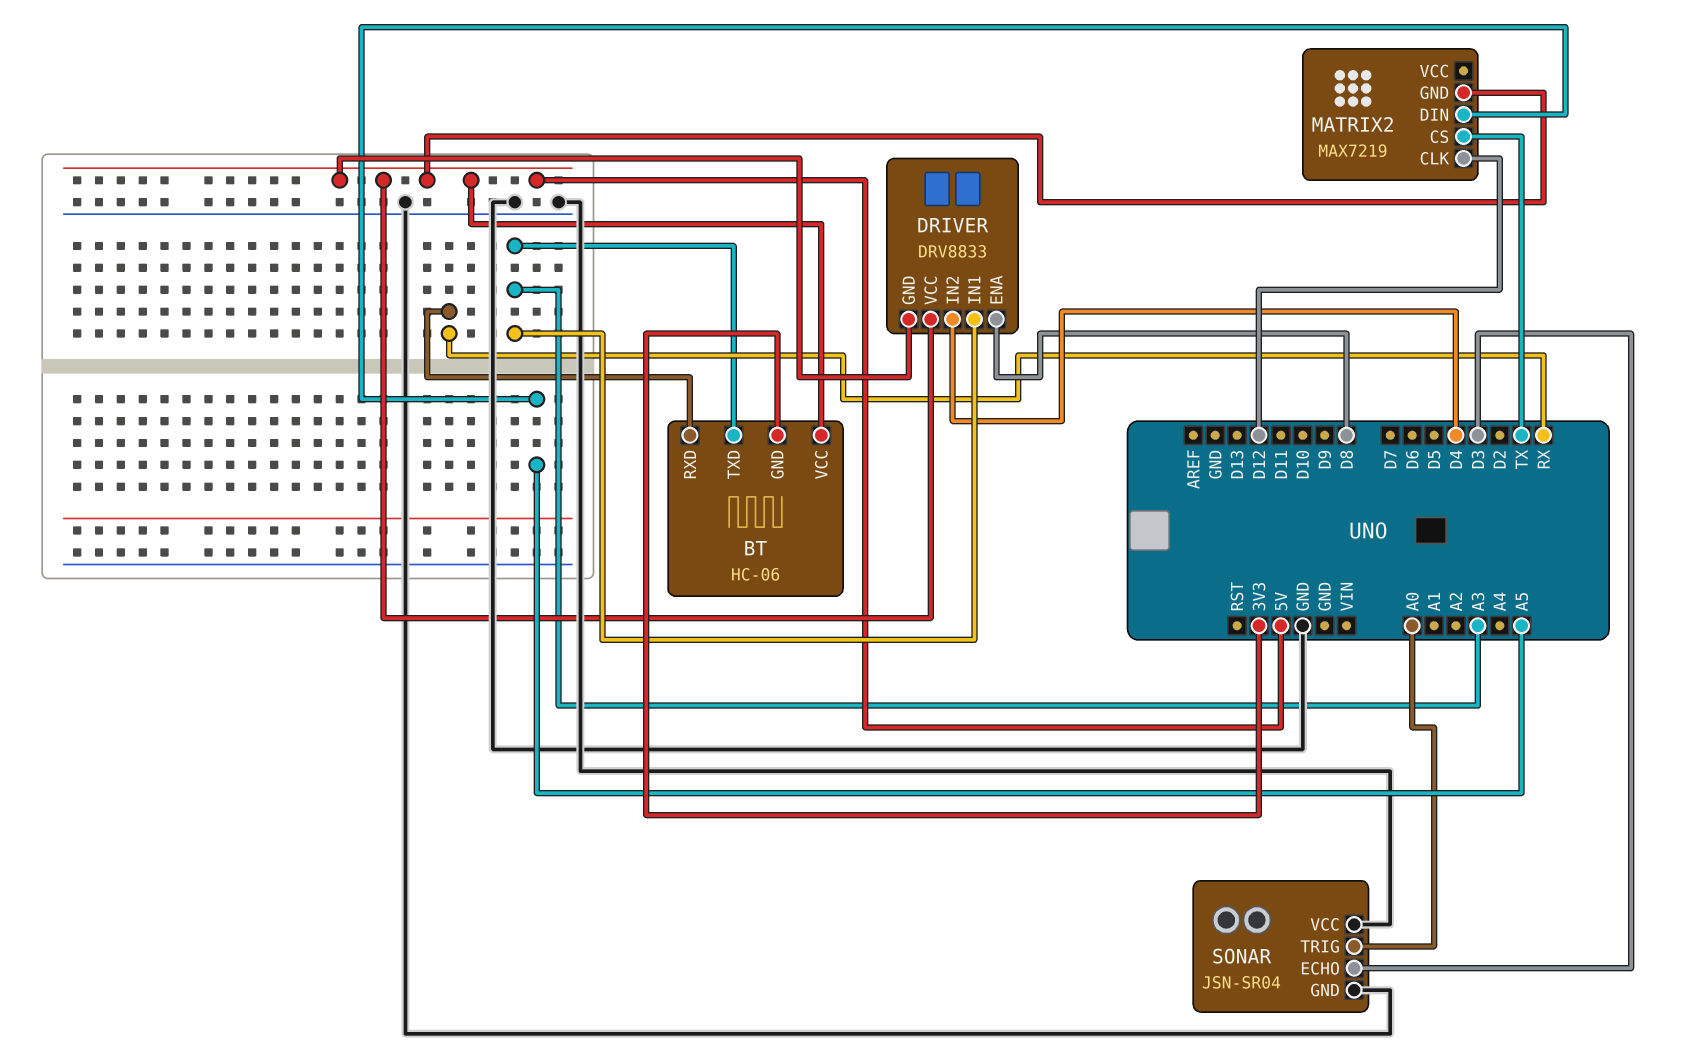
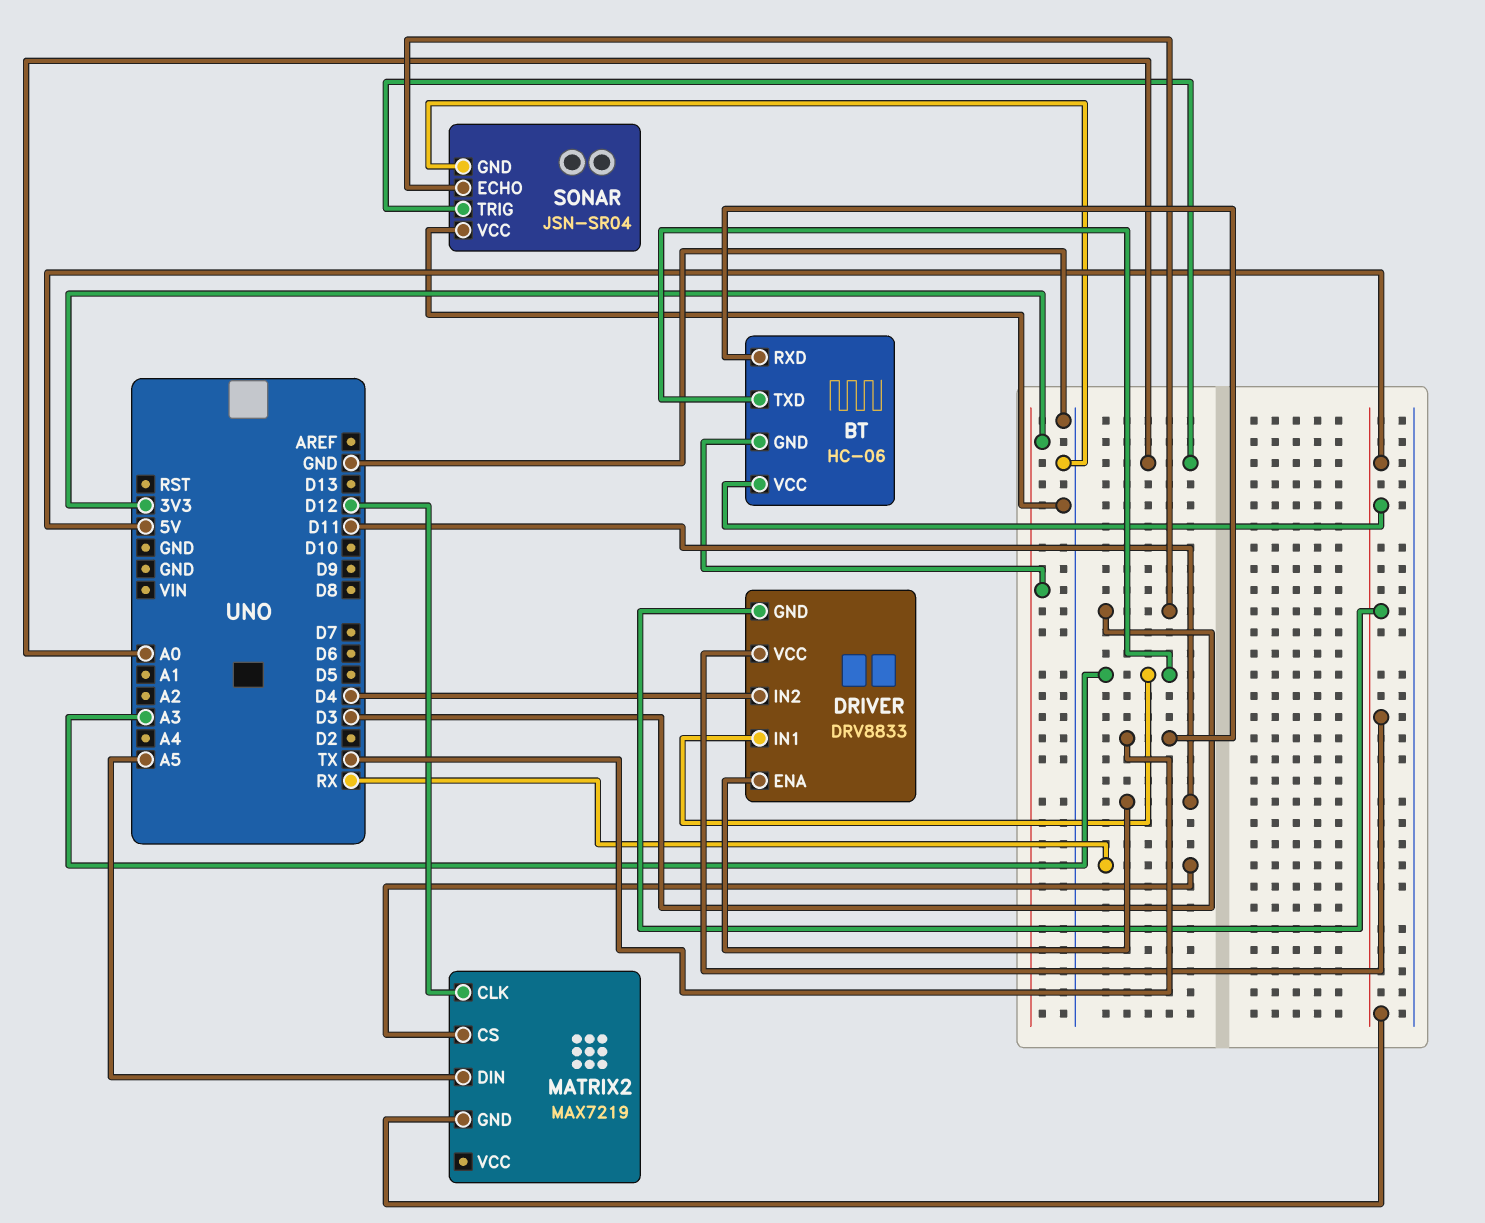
BT pin RXD: RX -> TX
DRIVER pin ENA: D8 -> D11
MATRIX2 pin CS: TX -> RX

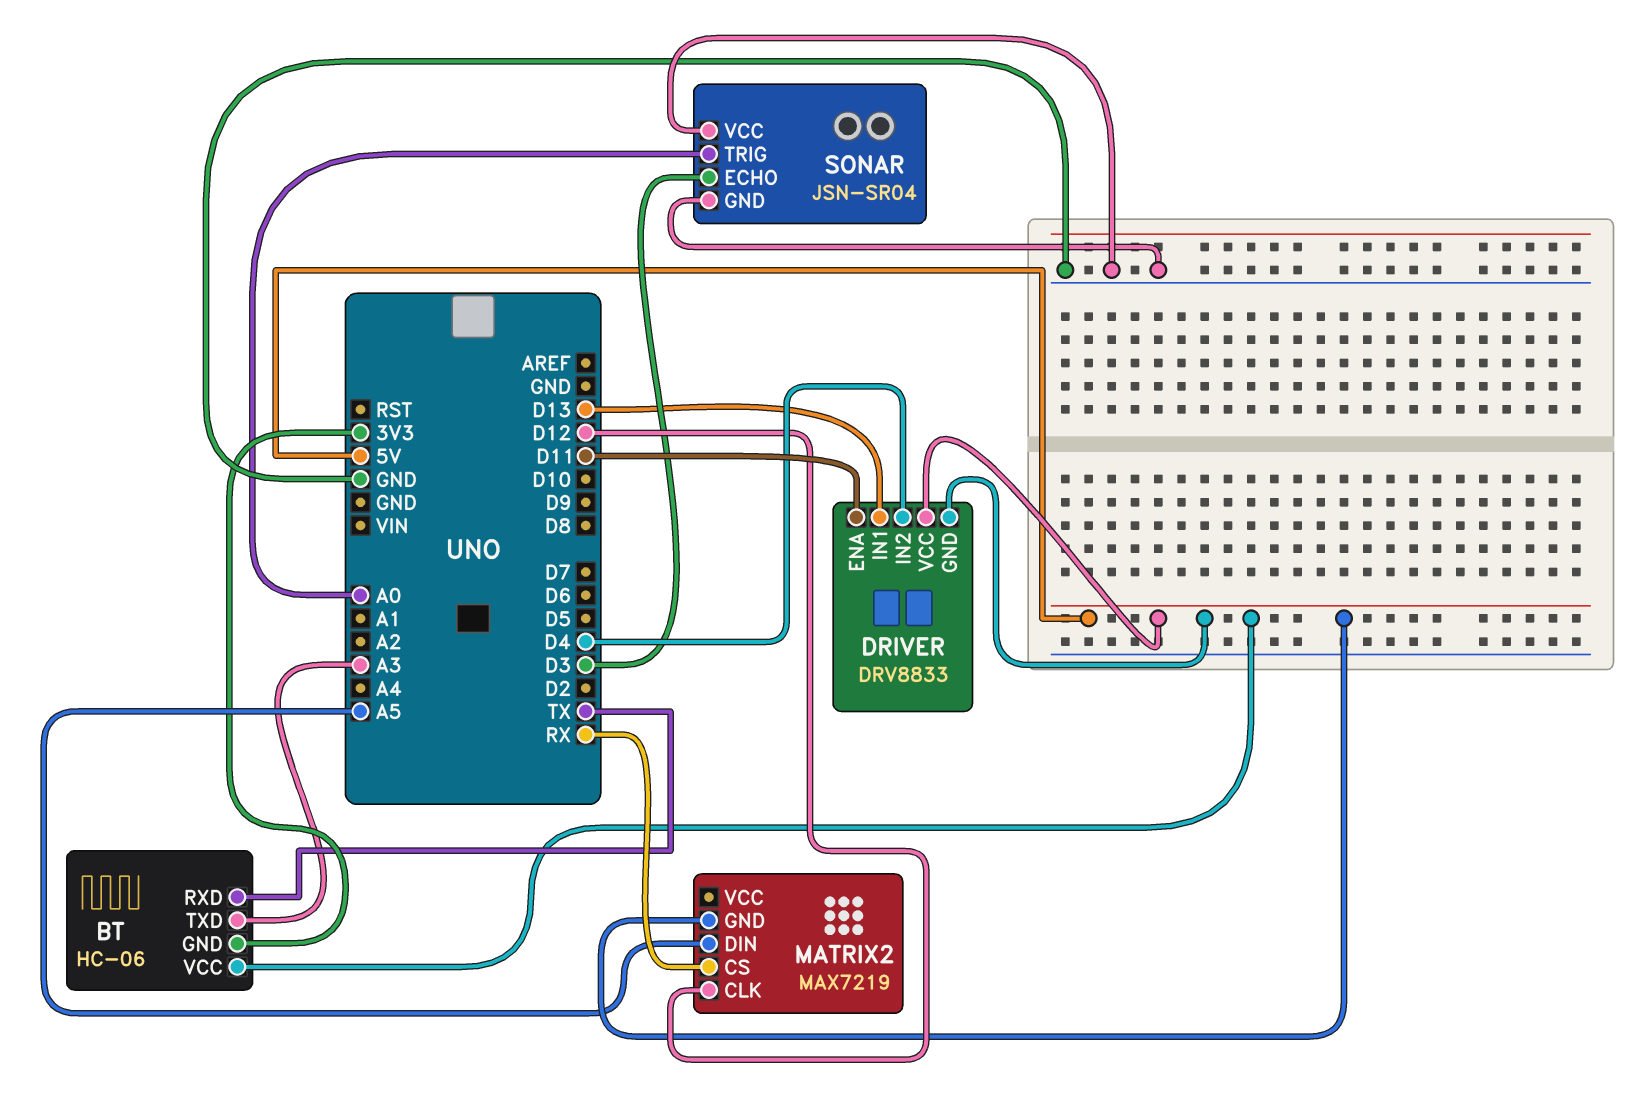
DRIVER pin IN1: A3 -> D13

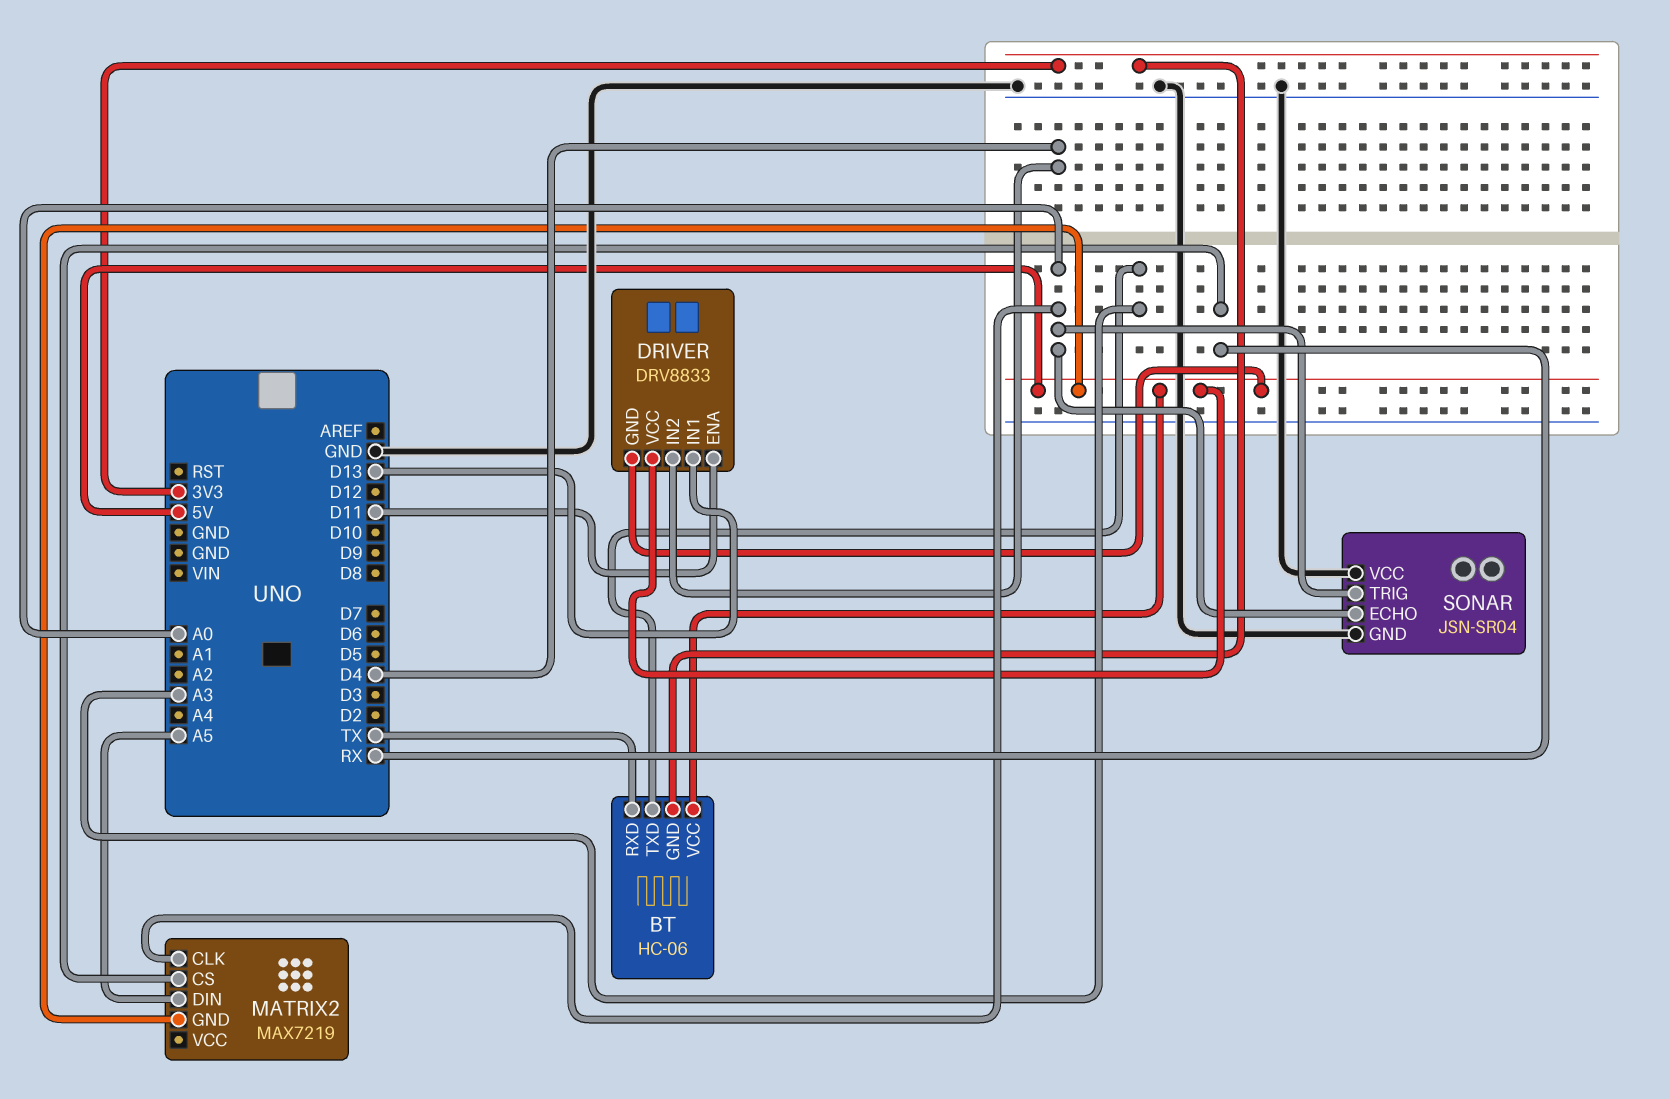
MATRIX2 pin CLK: D12 -> A0
SONAR pin ECHO: D3 -> A0

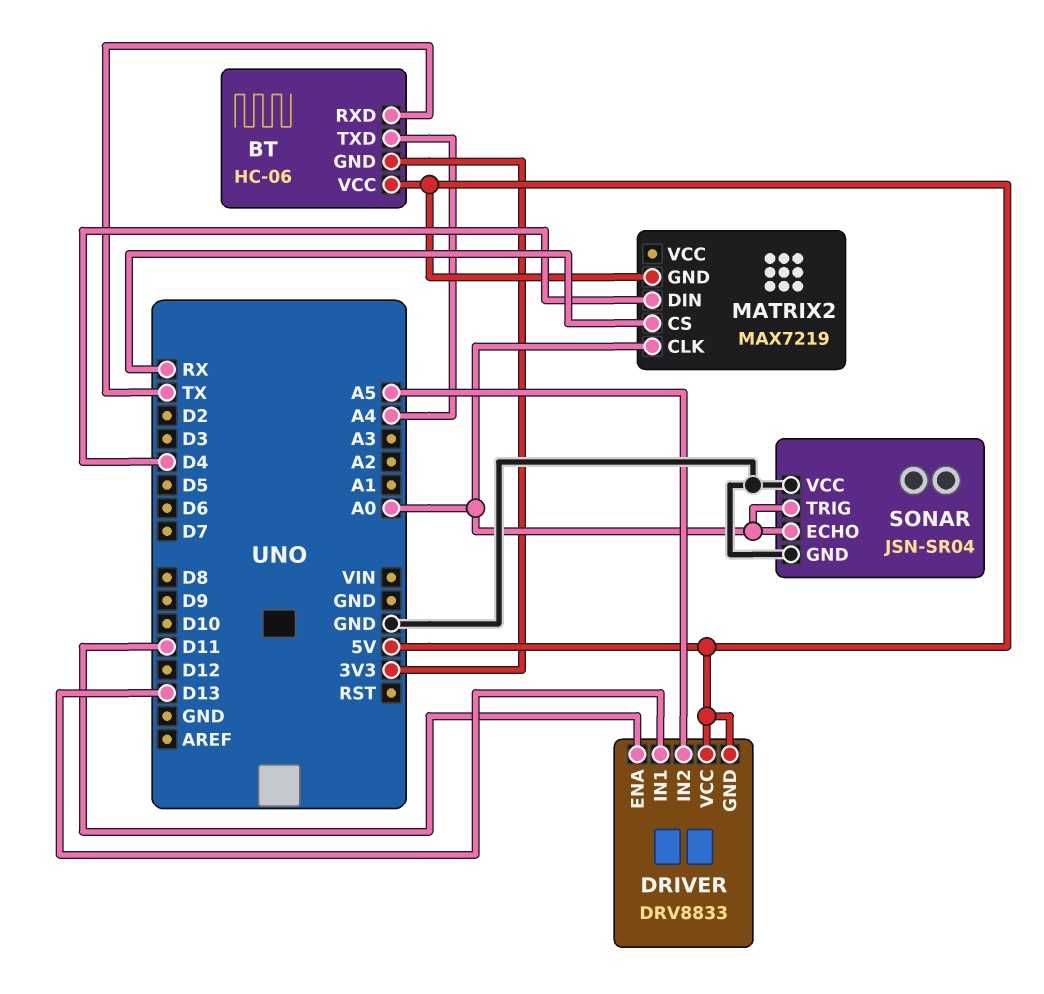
BT pin TXD: A3 -> A4
DRIVER pin IN2: D4 -> A5
MATRIX2 pin DIN: A5 -> D4

